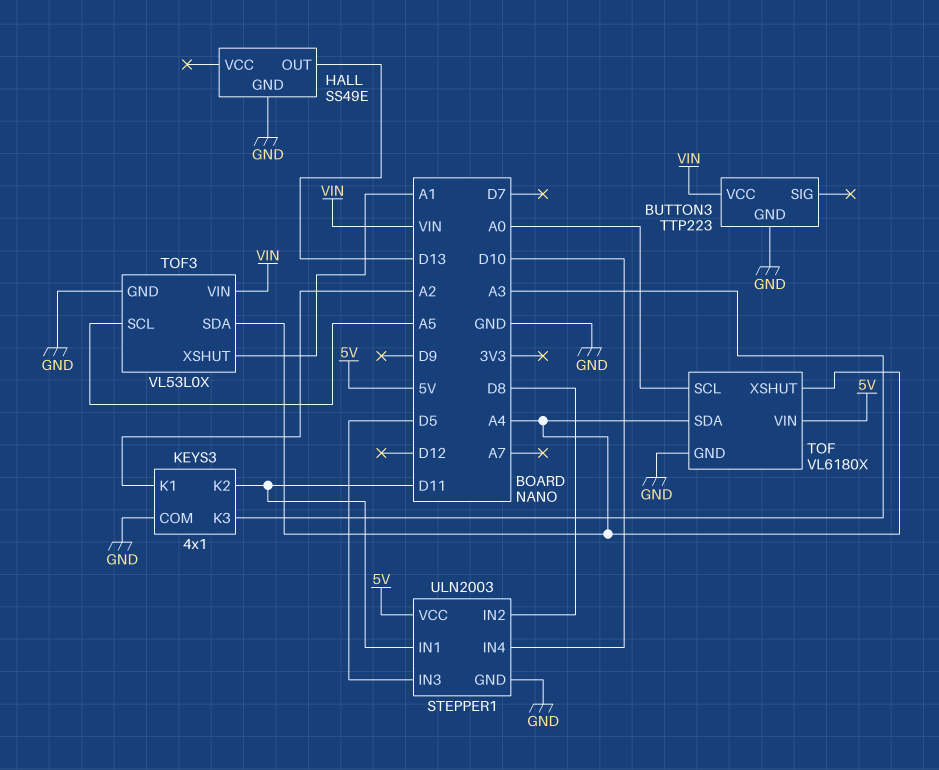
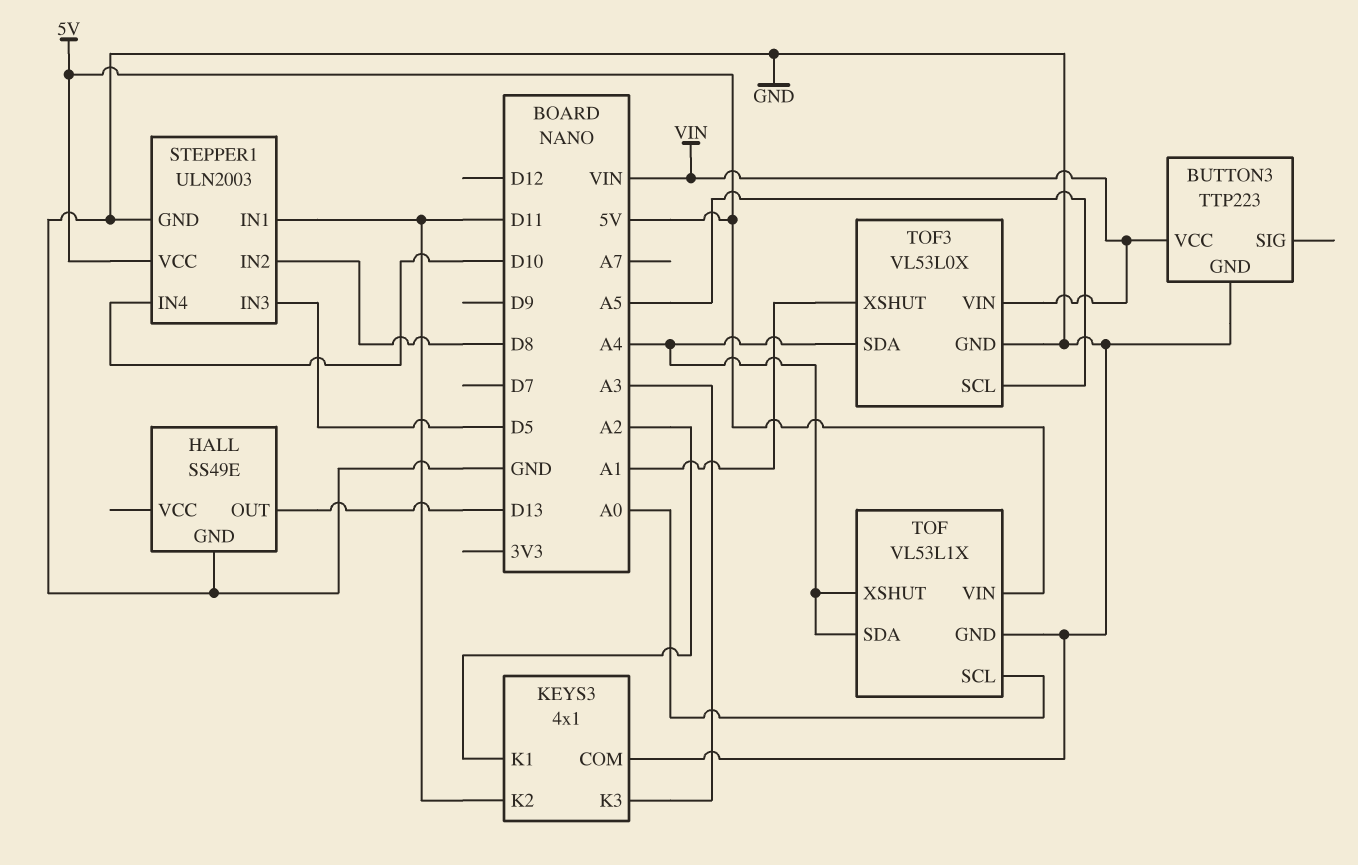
TOF: VL6180X -> VL53L1X

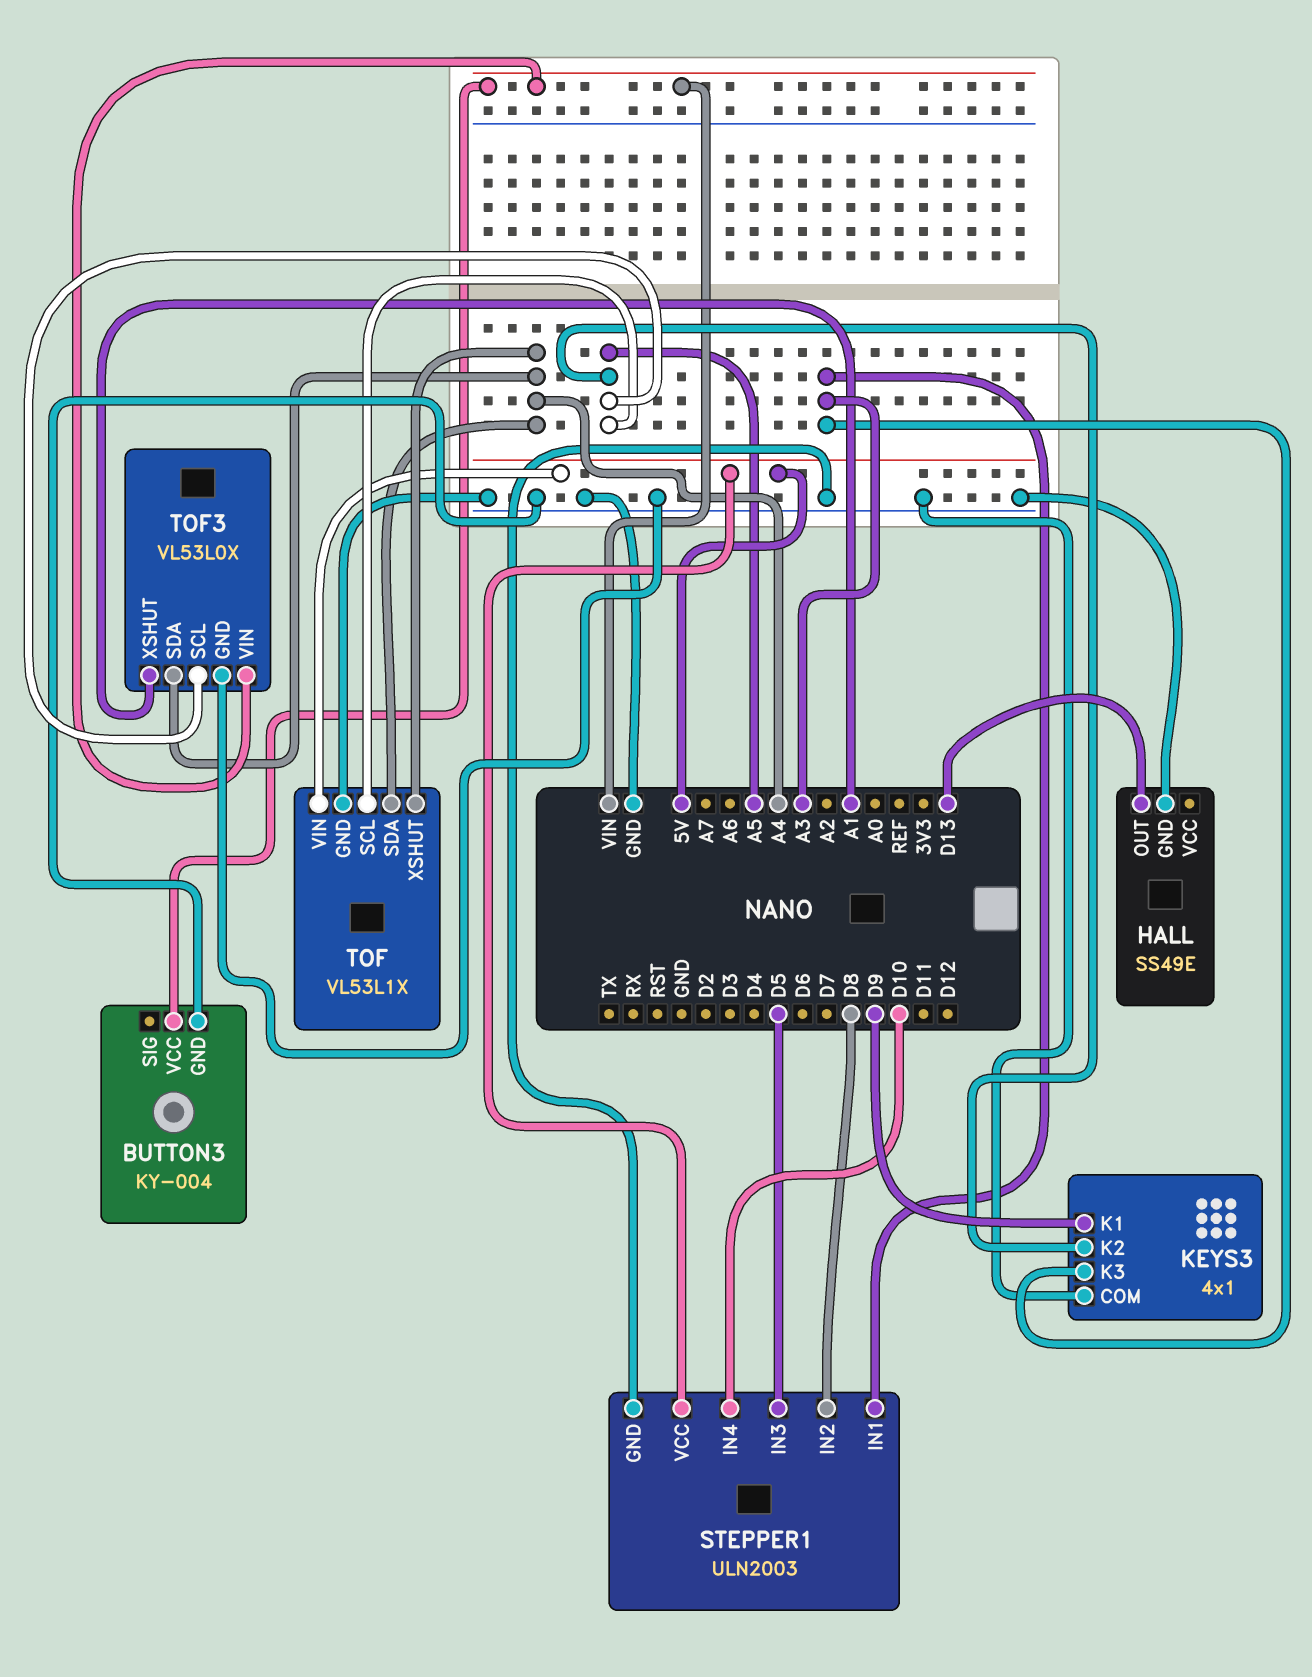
BUTTON3: TTP223 -> KY-004
KEYS3 pin K1: A2 -> D9
KEYS3 pin K2: D11 -> A5
STEPPER1 pin IN1: D11 -> A3
TOF pin SCL: A0 -> A5

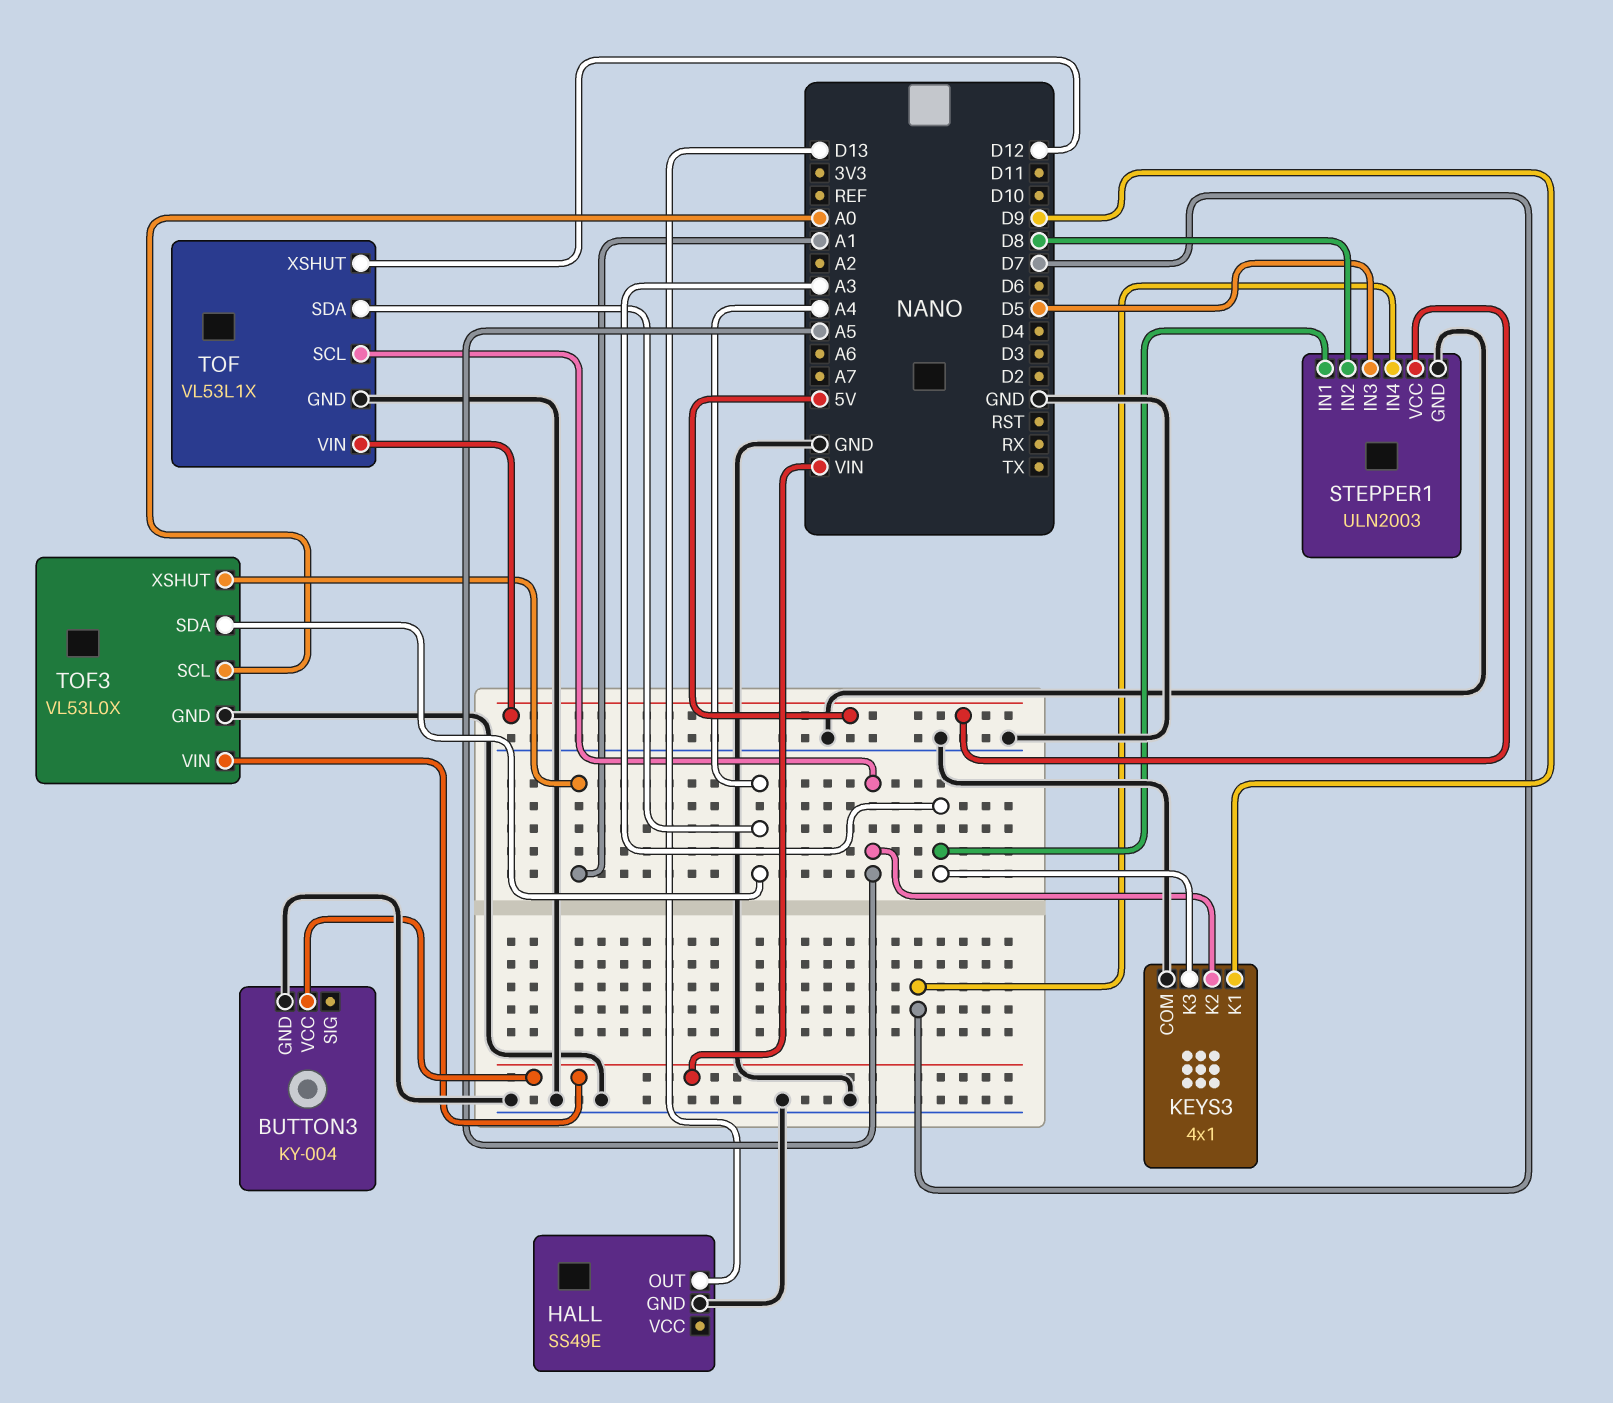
STEPPER1 pin IN4: D10 -> D7
TOF pin XSHUT: A4 -> D12
TOF3 pin SCL: A5 -> A0

